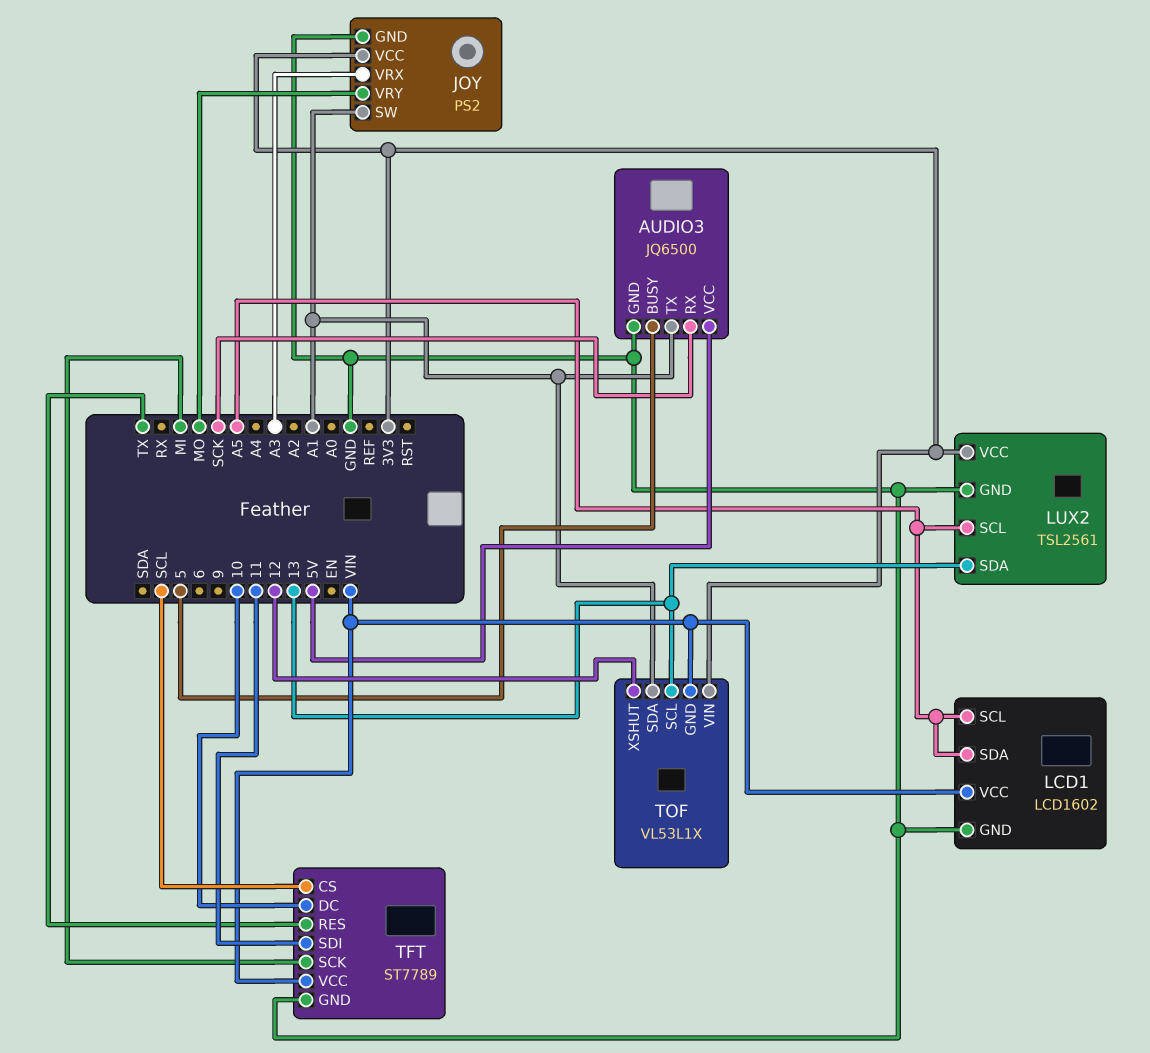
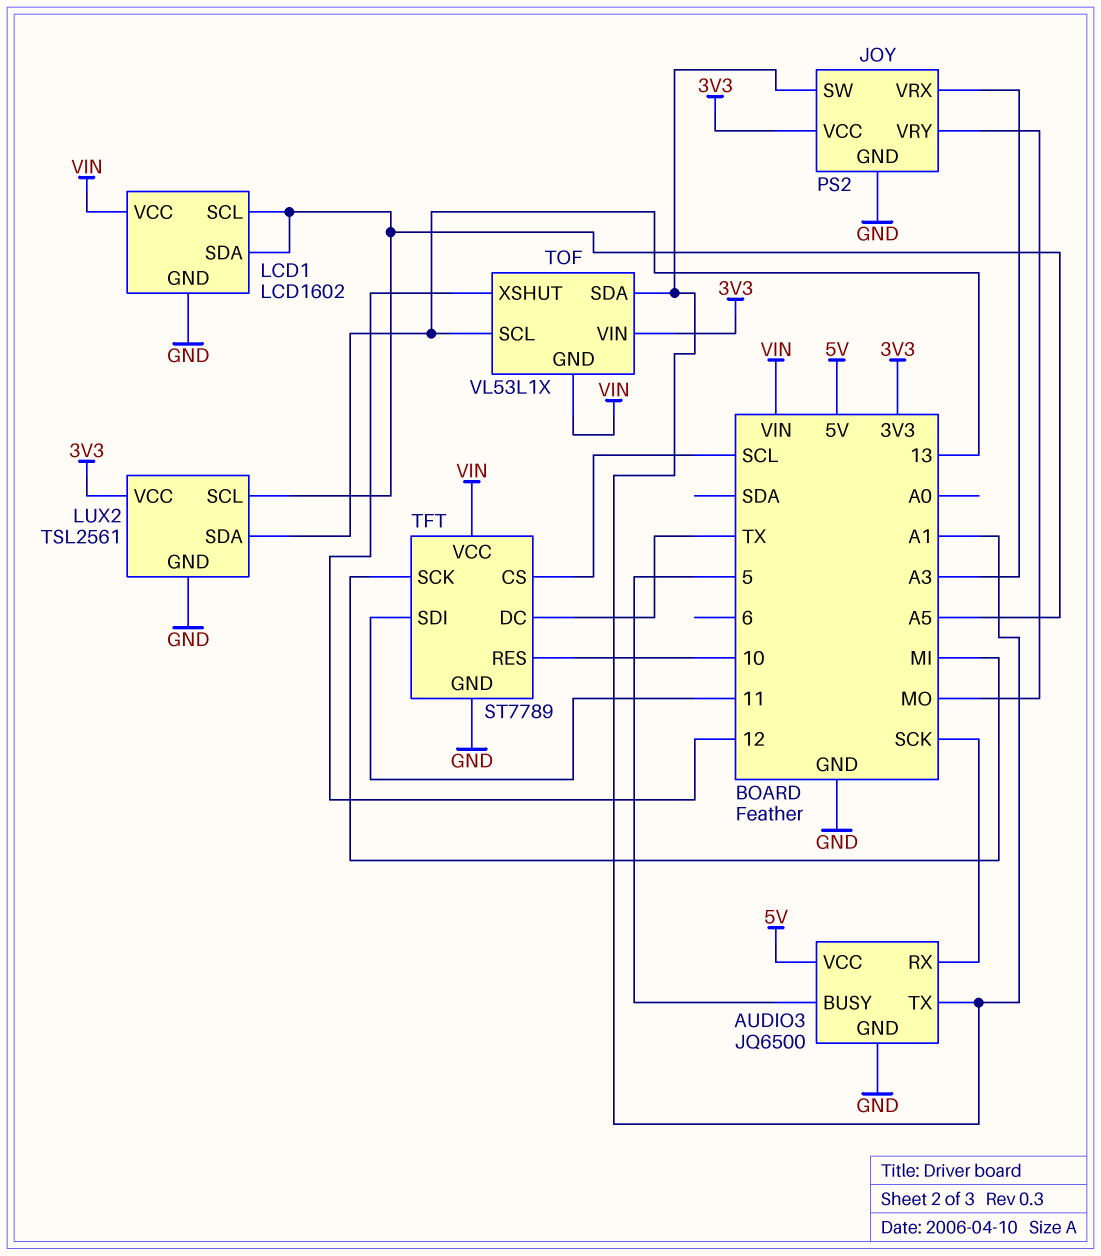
TFT pin DC: 10 -> TX
TFT pin RES: TX -> 10

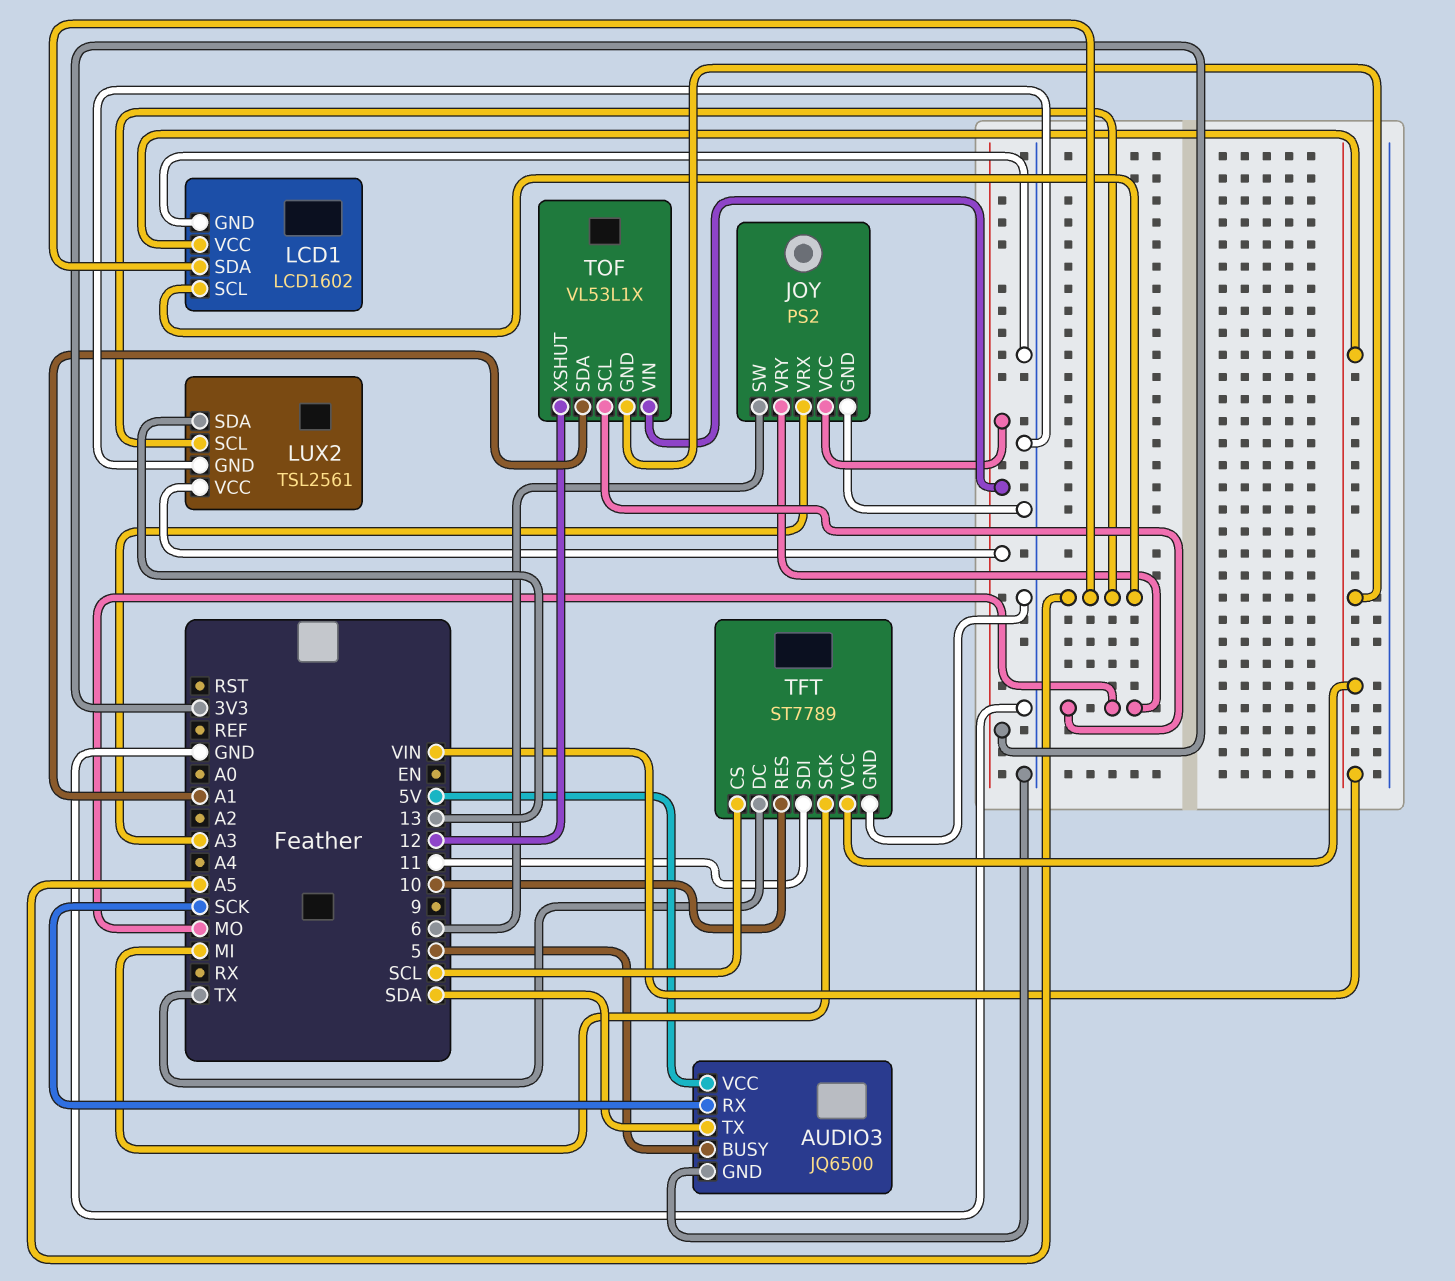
AUDIO3 pin TX: A1 -> SDA
JOY pin SW: A1 -> 6
TOF pin SCL: 13 -> MO

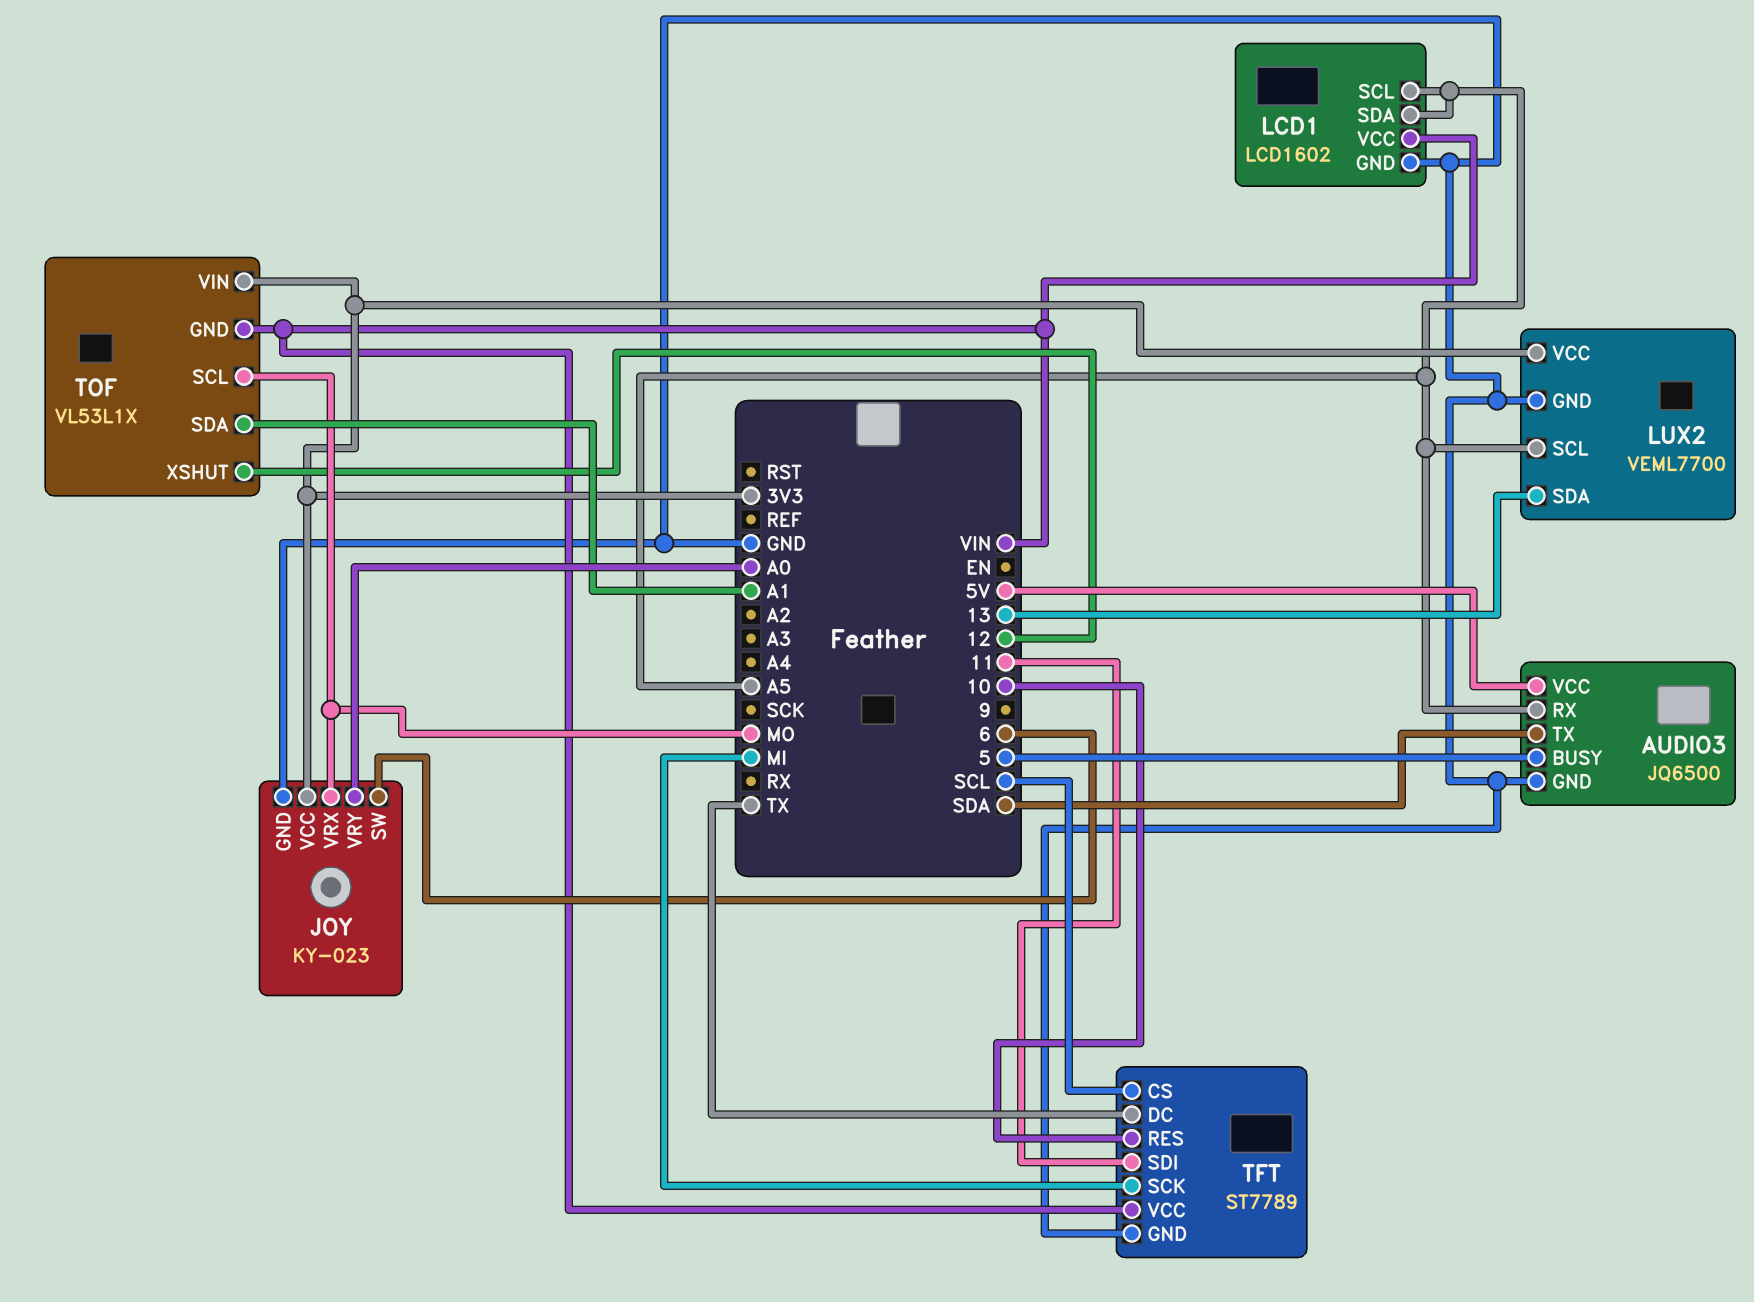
AUDIO3 pin RX: SCK -> A5
JOY: PS2 -> KY-023
JOY pin VRX: A3 -> MO
JOY pin VRY: MO -> A0
LUX2: TSL2561 -> VEML7700

